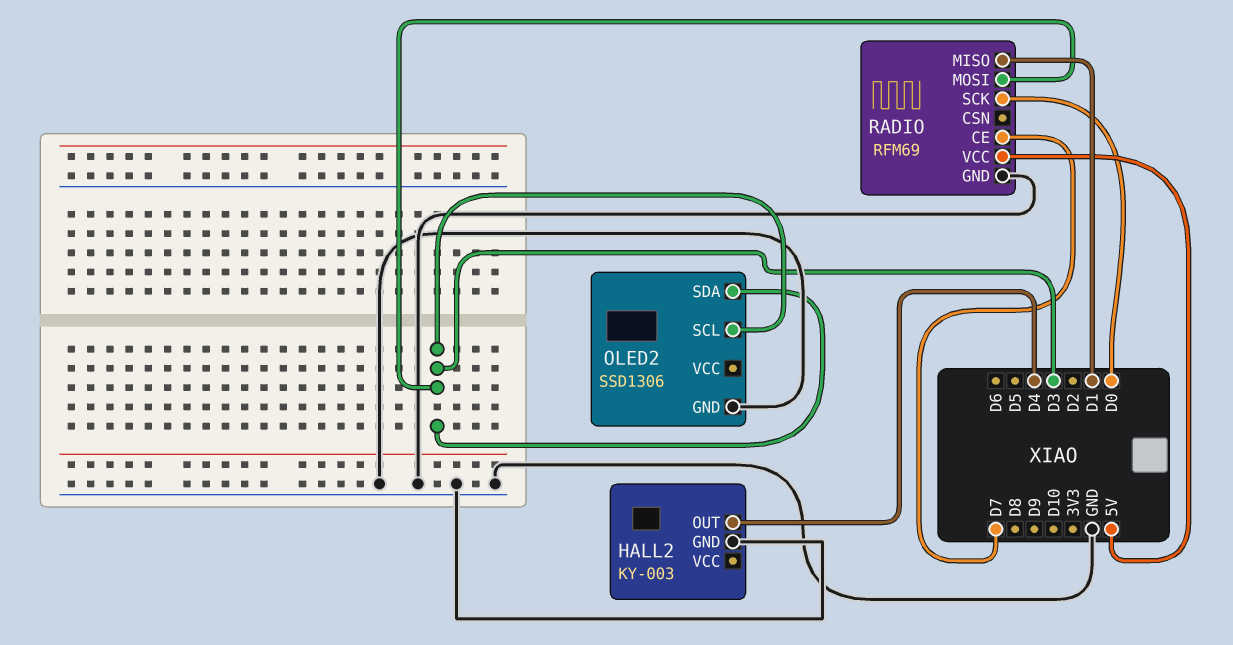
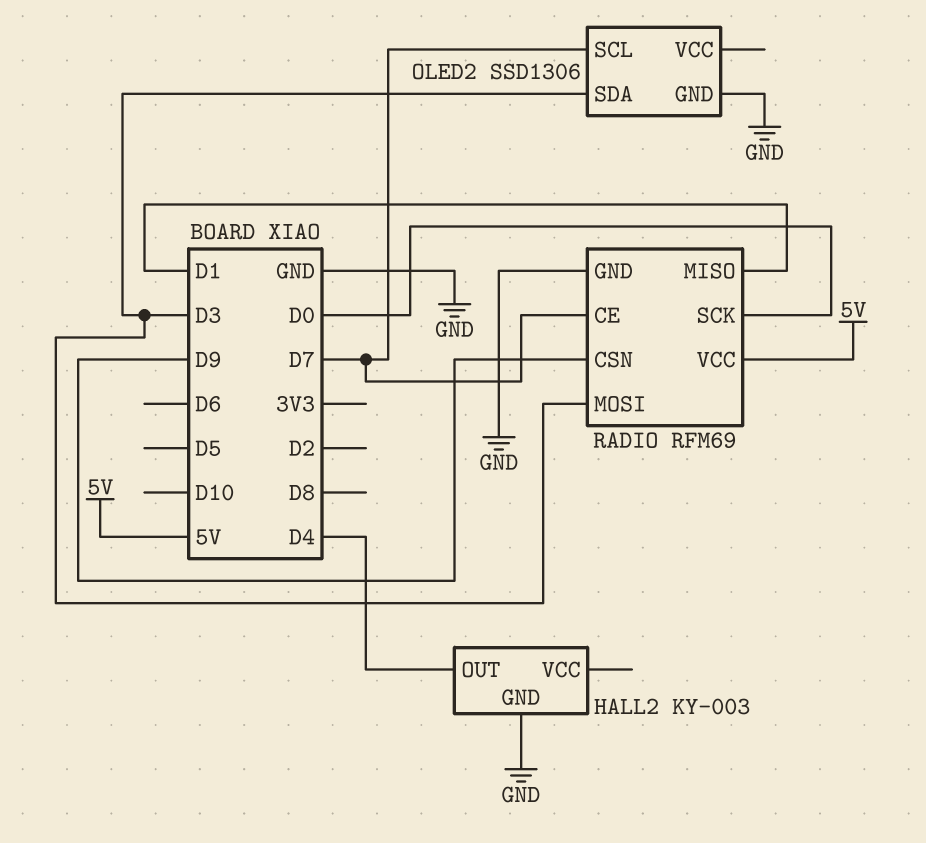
OLED2 pin SCL: D3 -> D7
RADIO pin CSN: none -> D9

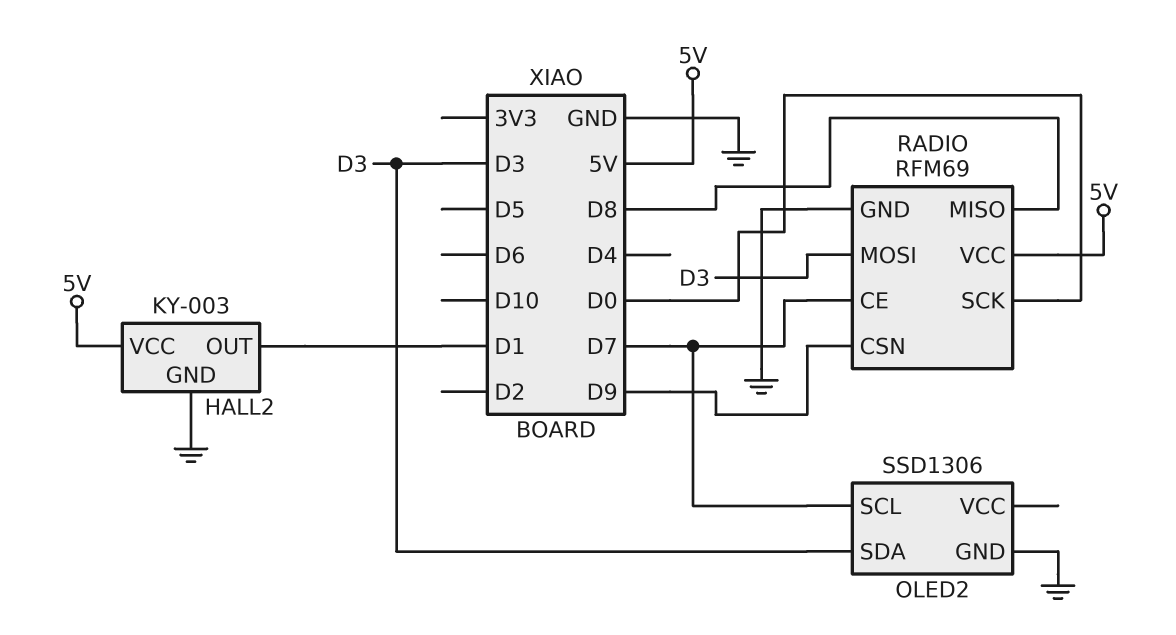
HALL2 pin OUT: D4 -> D1
HALL2 pin VCC: none -> 5V
RADIO pin MISO: D1 -> D8

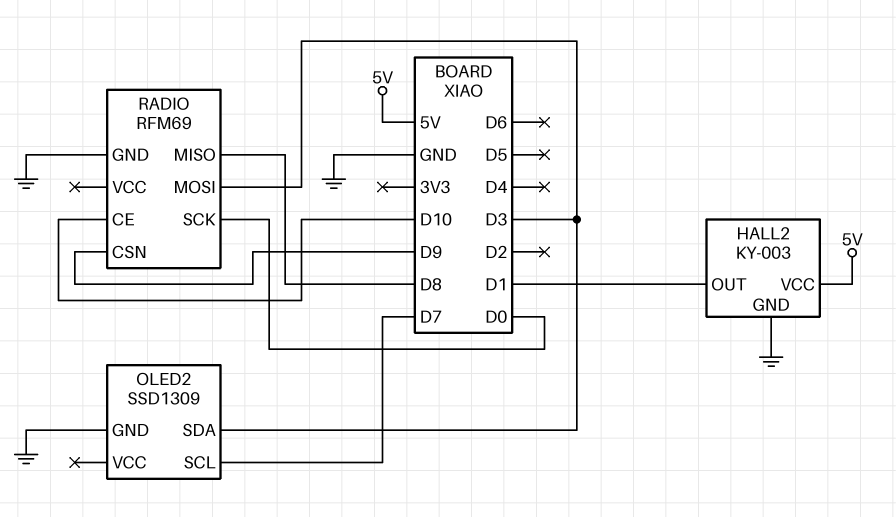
OLED2: SSD1306 -> SSD1309
RADIO pin CE: D7 -> D10
RADIO pin VCC: 5V -> none

